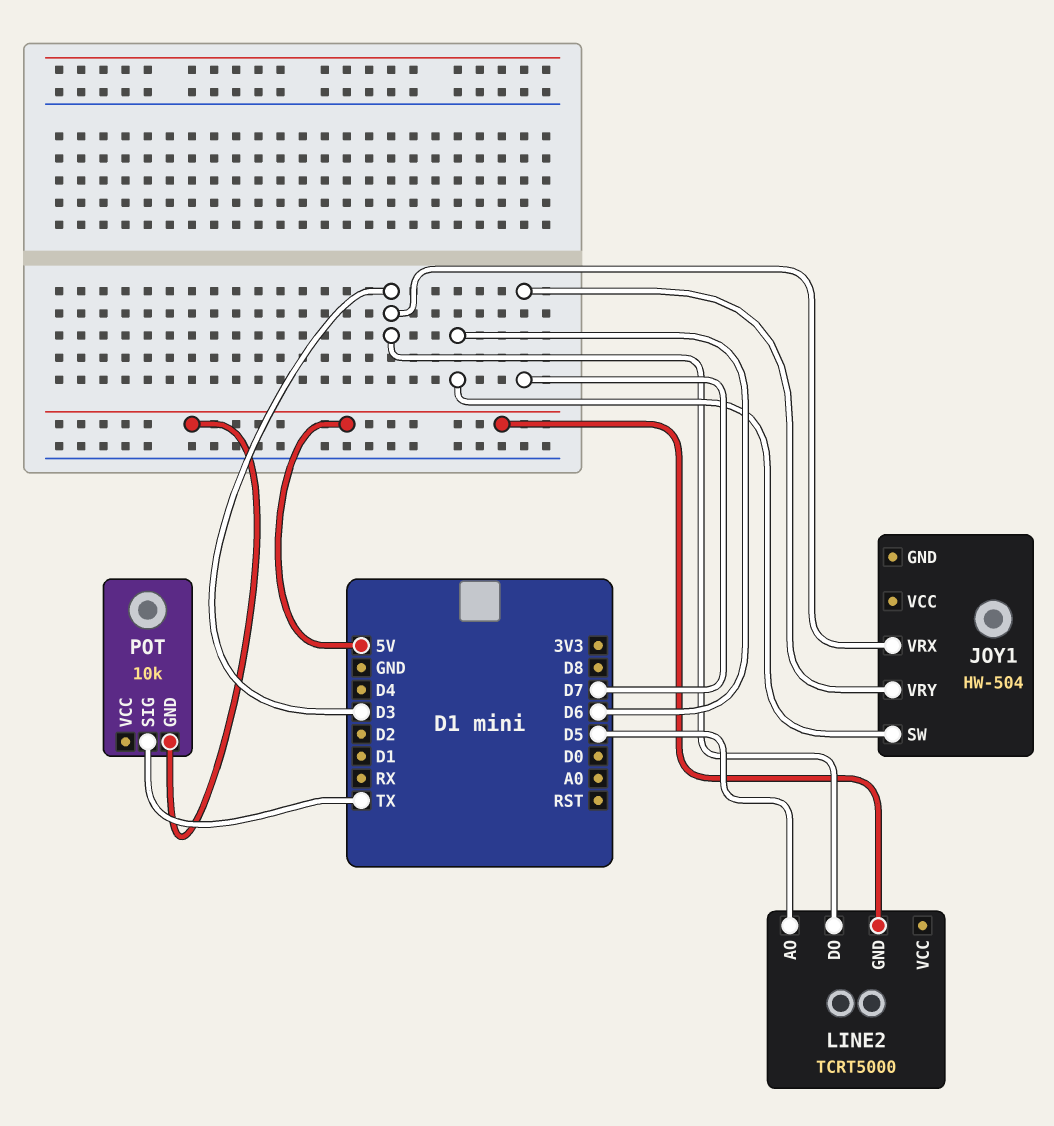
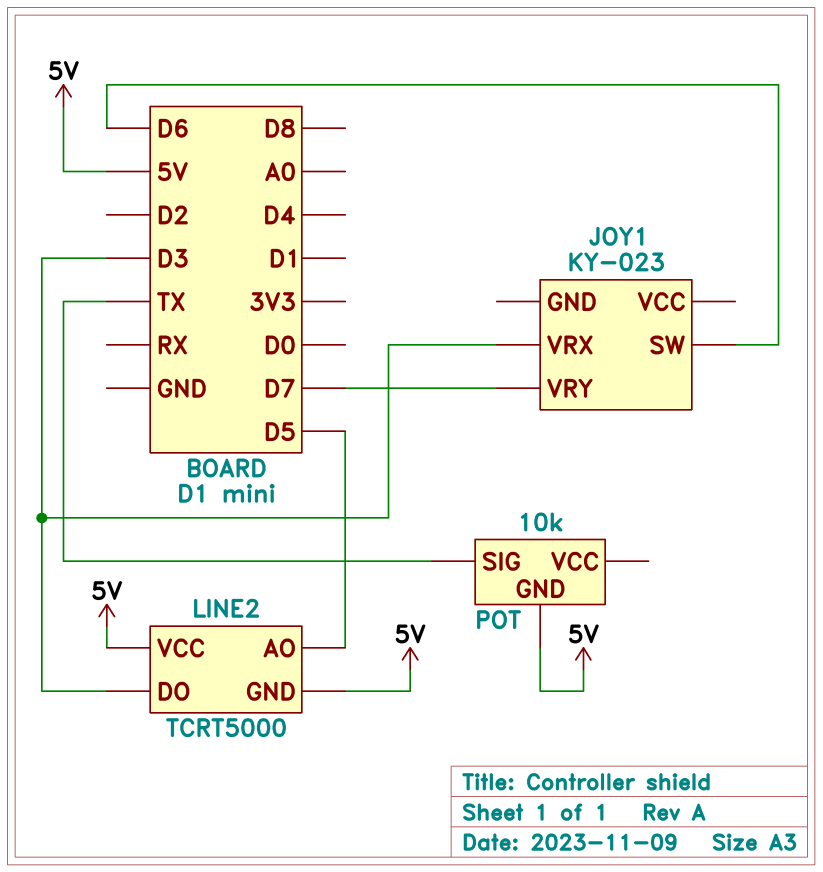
JOY1: HW-504 -> KY-023
LINE2 pin VCC: none -> 5V

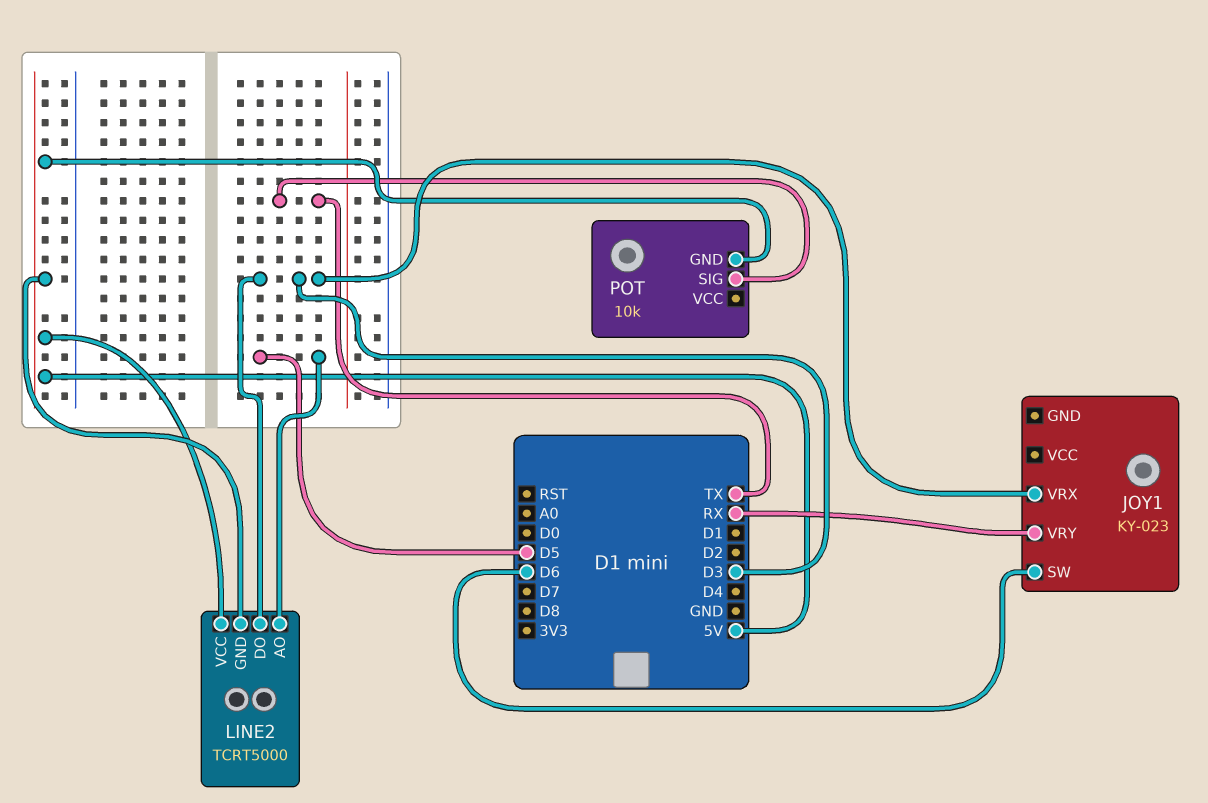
JOY1 pin VRY: D7 -> RX

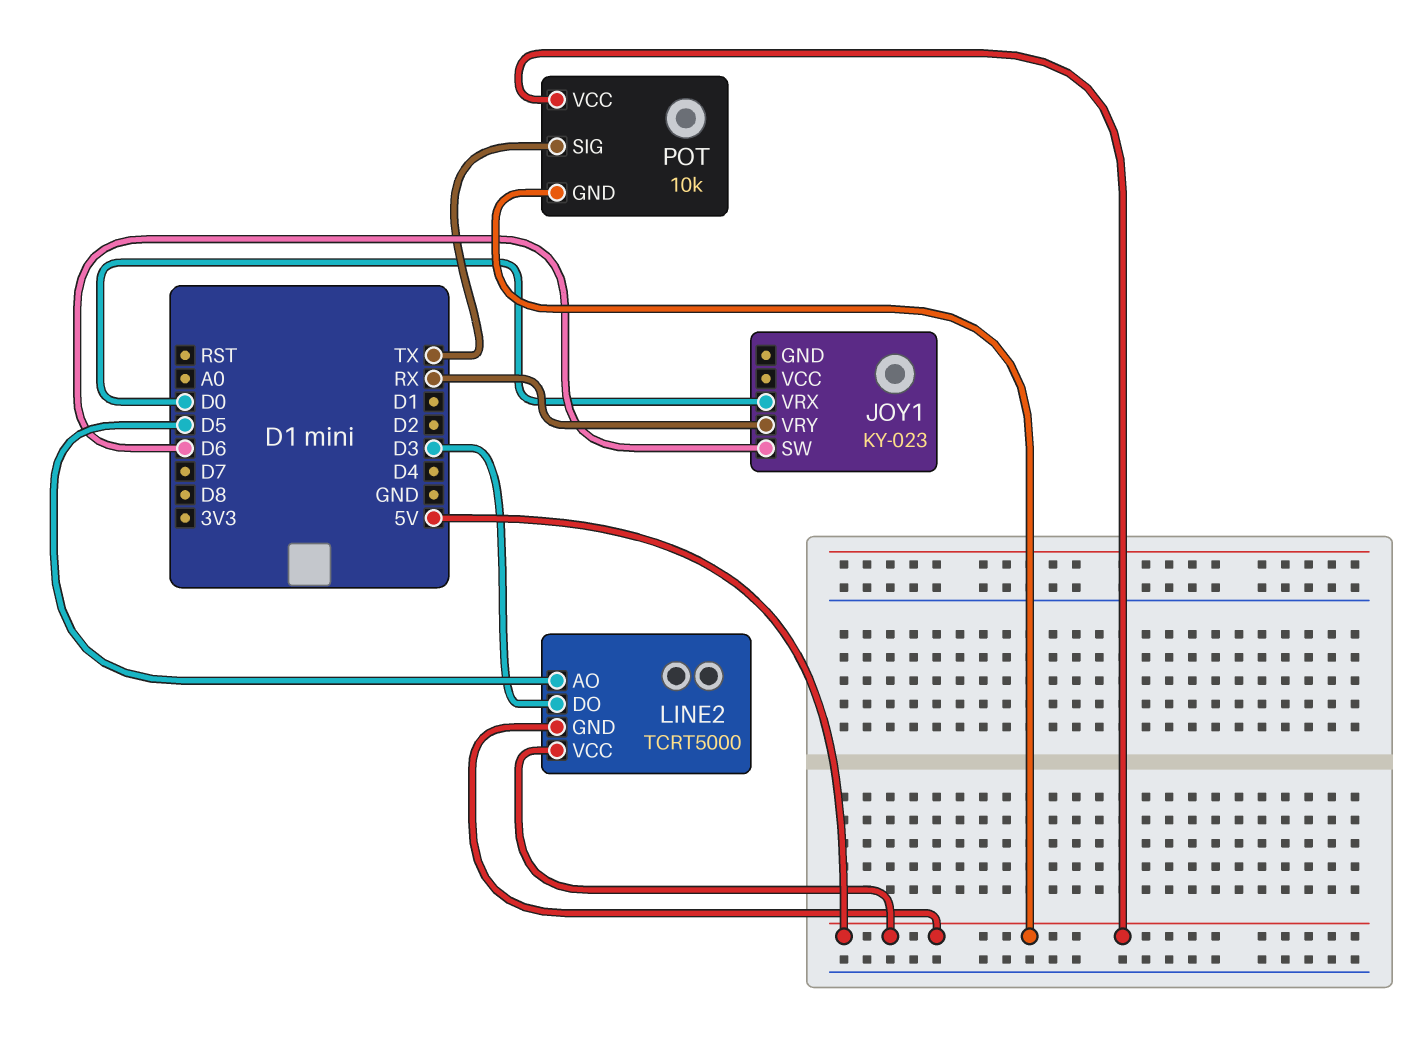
JOY1 pin VRX: D3 -> D0
POT pin VCC: none -> 5V

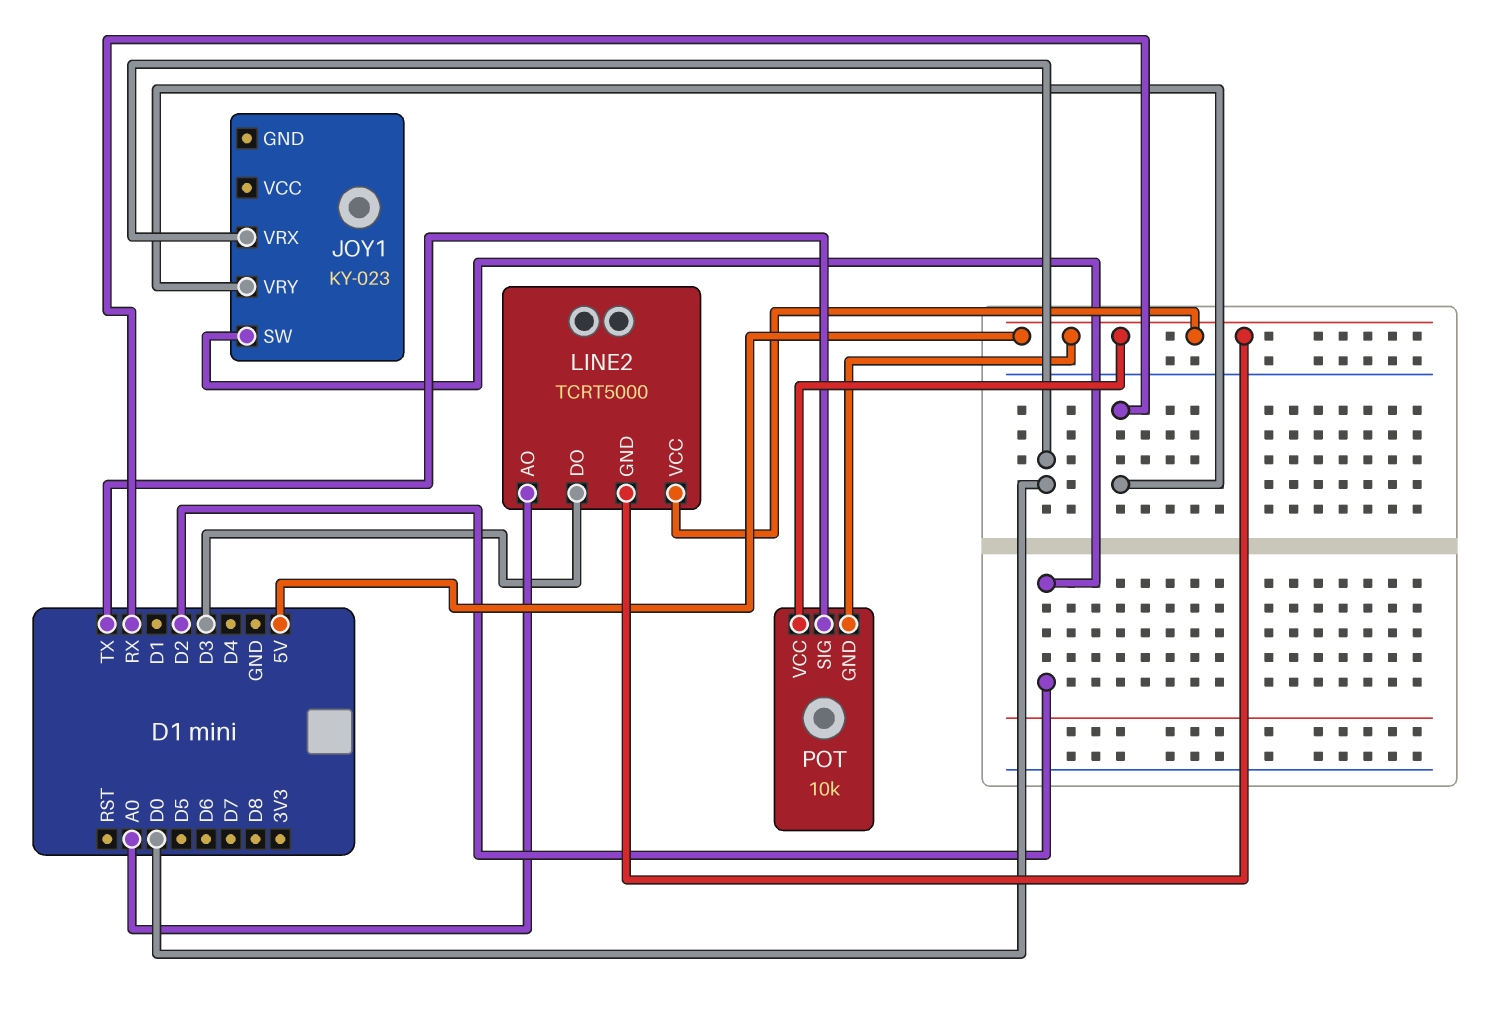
JOY1 pin SW: D6 -> D2
LINE2 pin AO: D5 -> A0

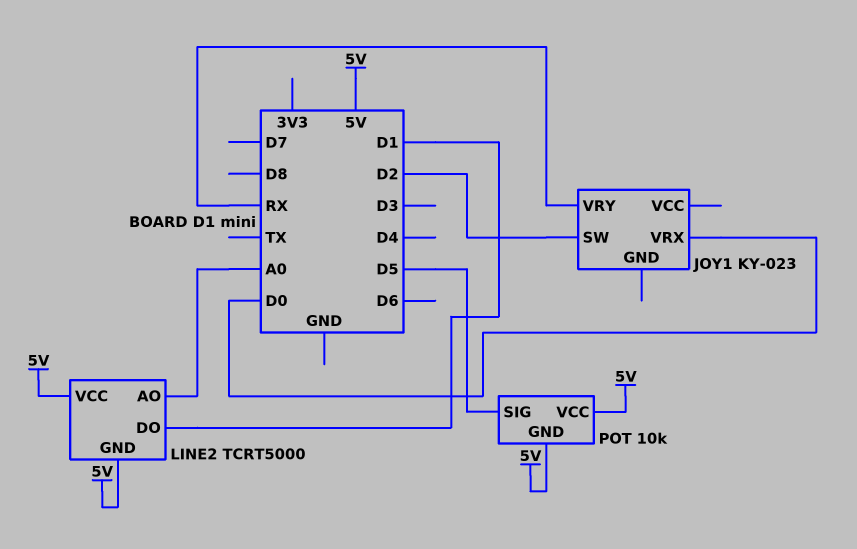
LINE2 pin DO: D3 -> D1
POT pin SIG: TX -> D5

